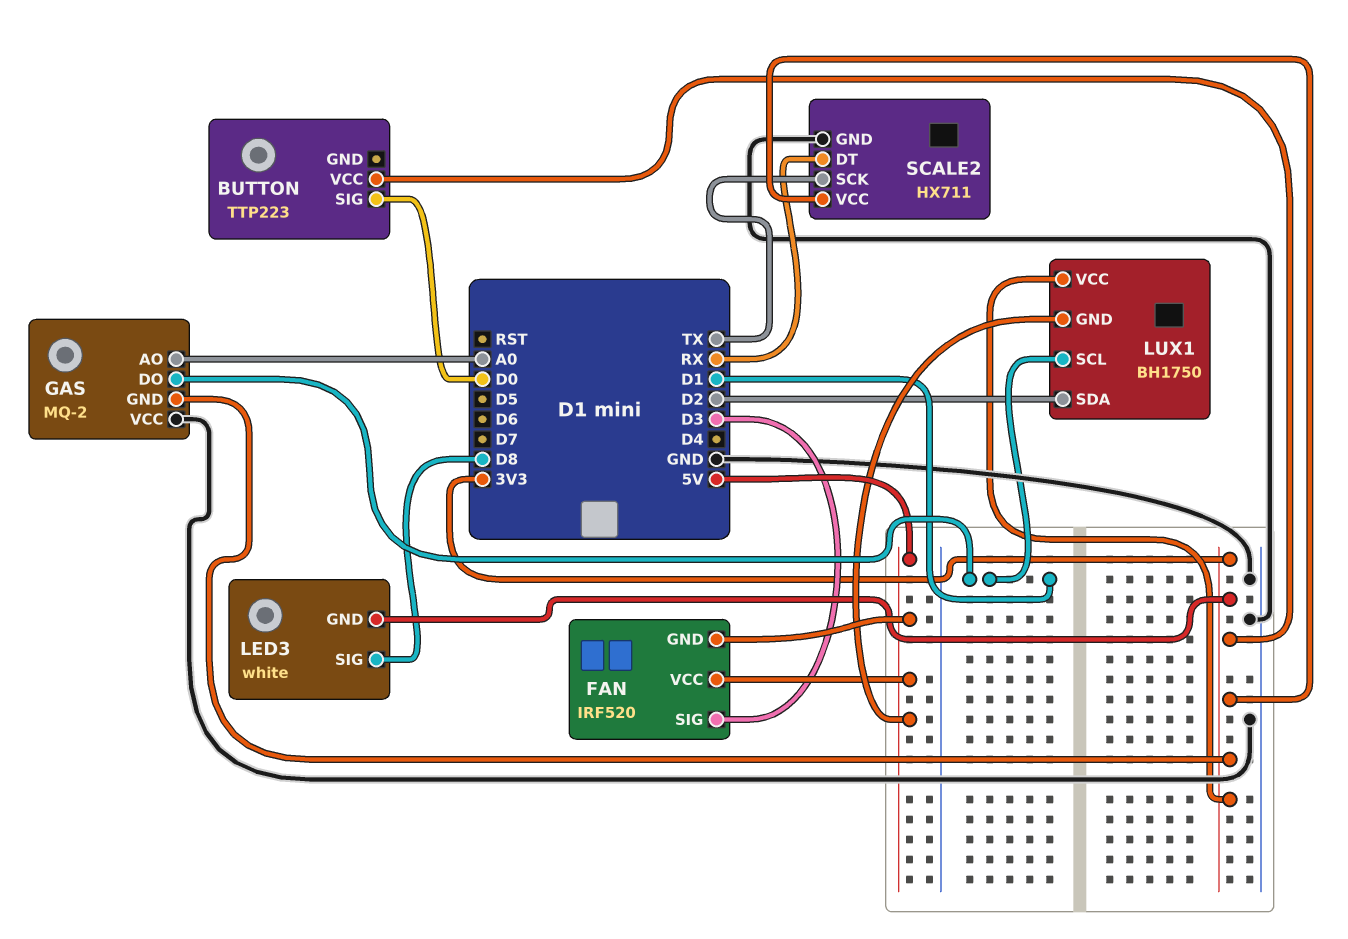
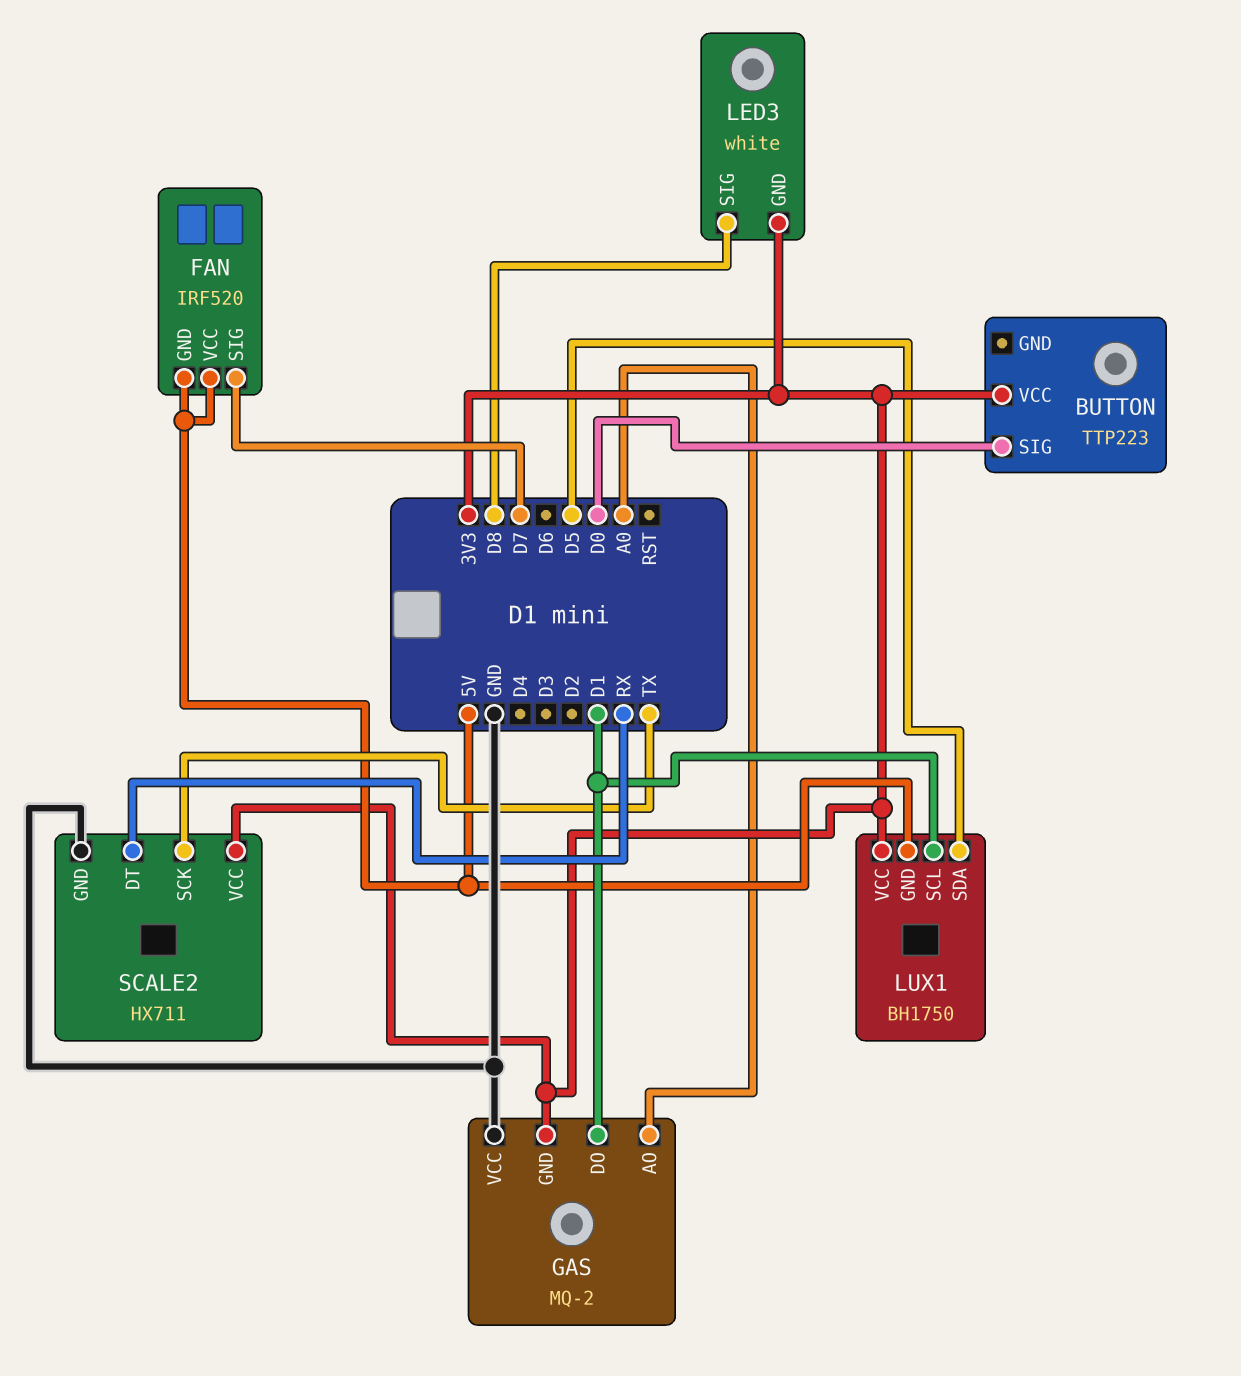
FAN pin SIG: D3 -> D7
LUX1 pin SDA: D2 -> D5

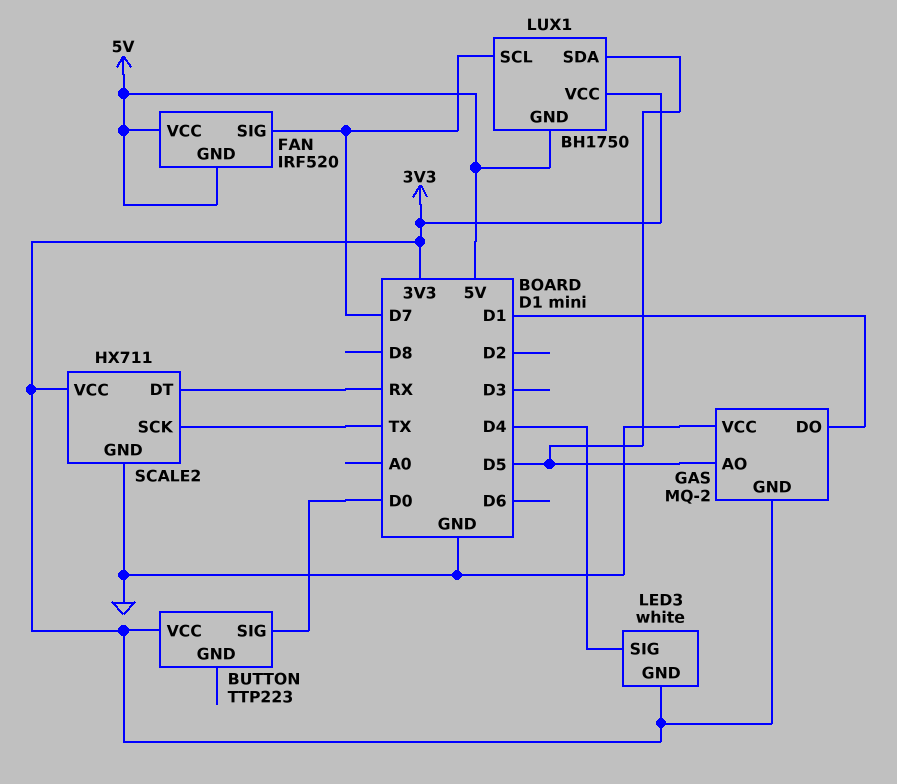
GAS pin AO: A0 -> D5
LED3 pin SIG: D8 -> D4
LUX1 pin SCL: D1 -> D7

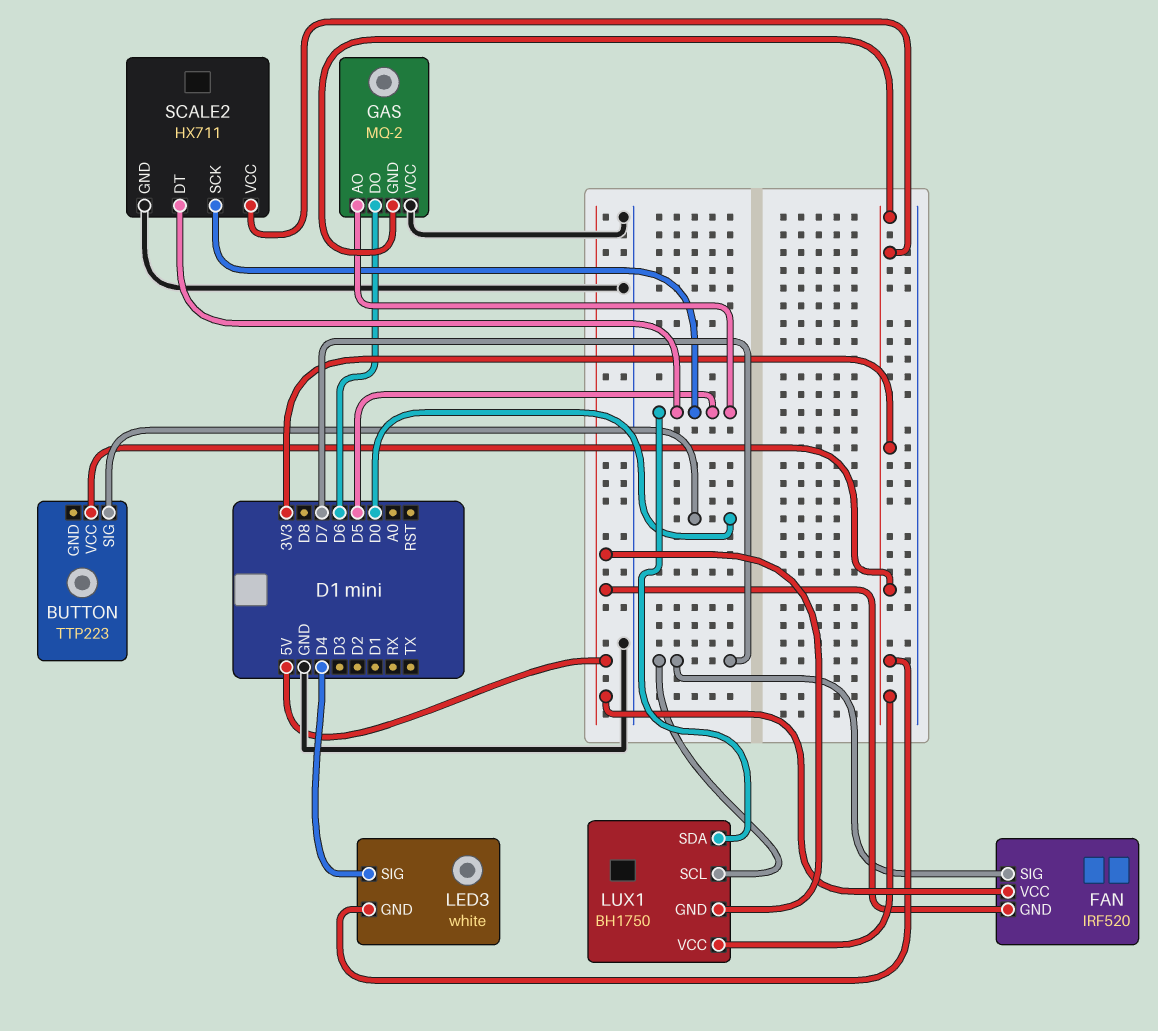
GAS pin DO: D1 -> D6
SCALE2 pin DT: RX -> D5
SCALE2 pin SCK: TX -> D5

